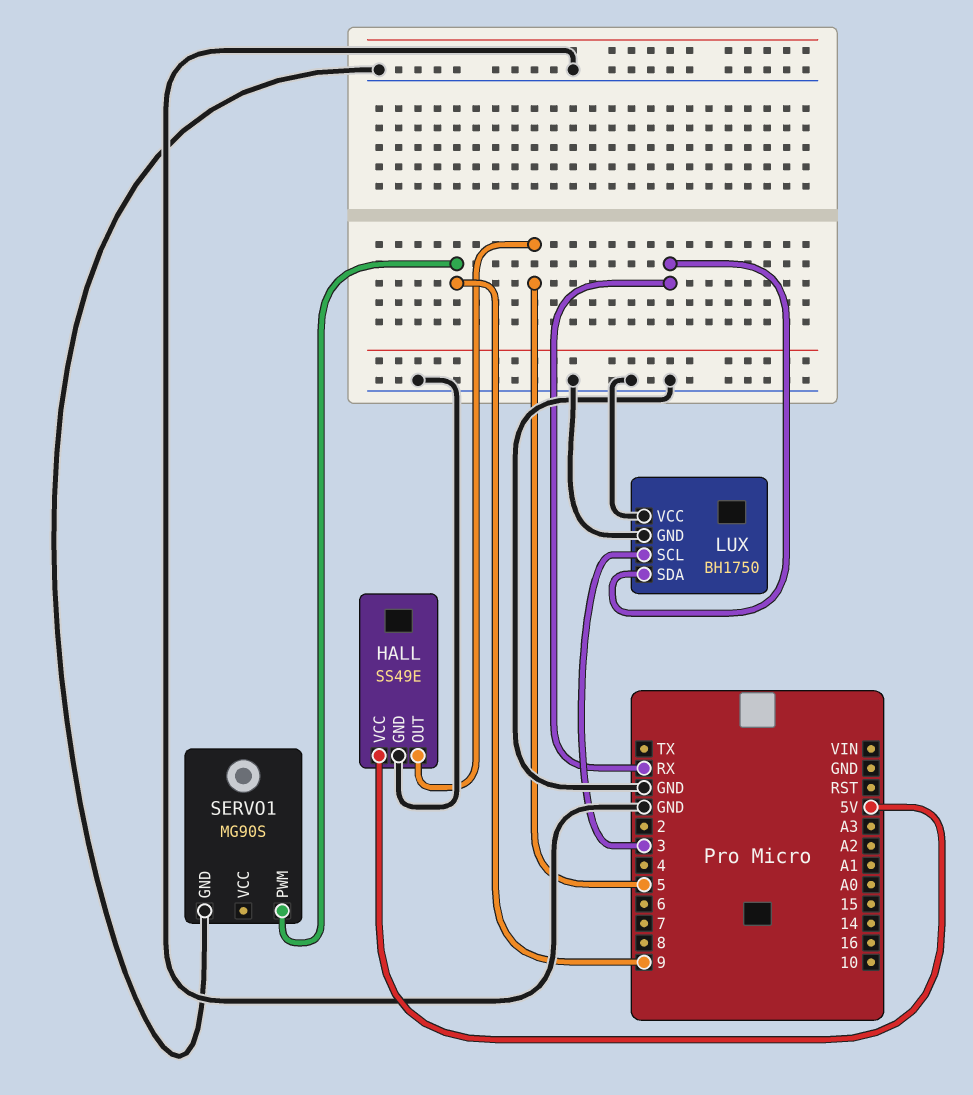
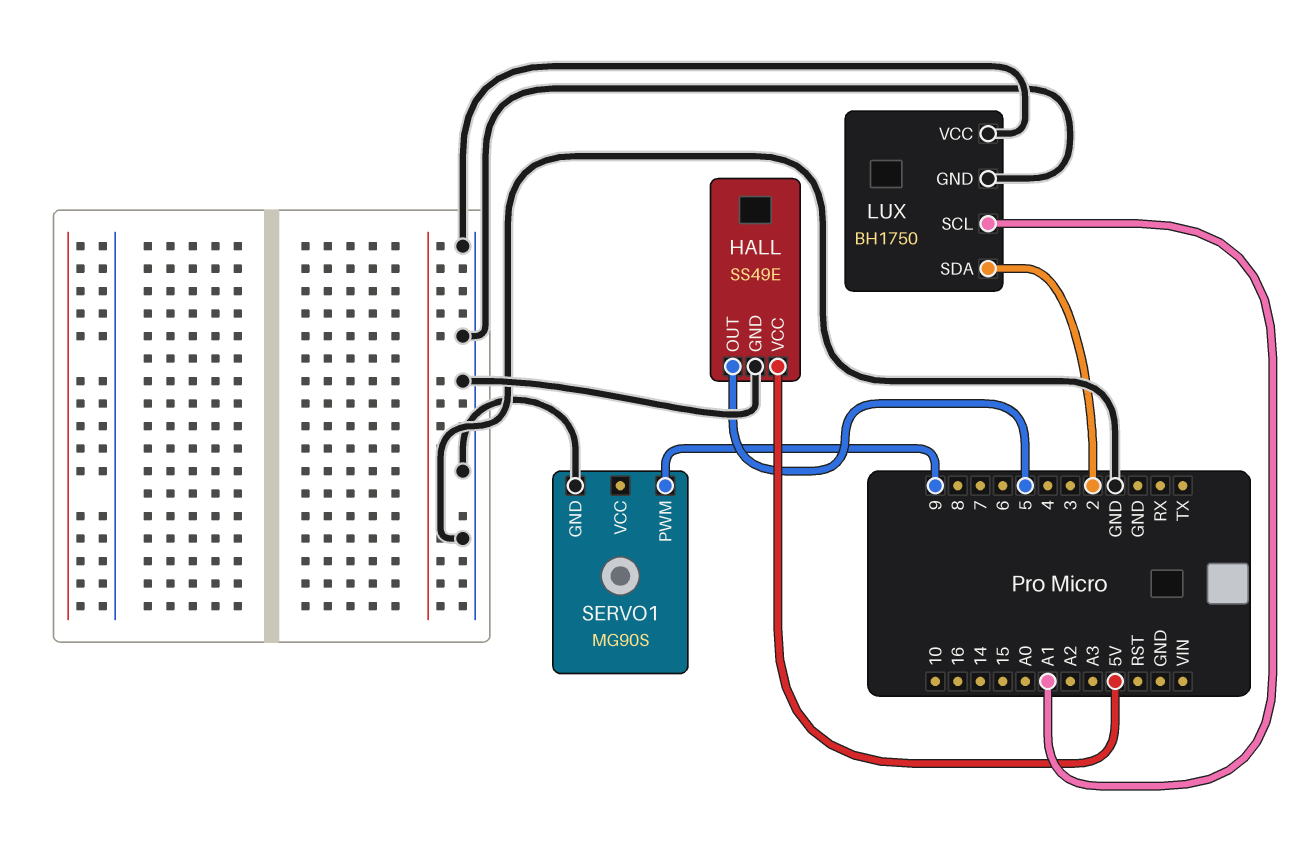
LUX pin SCL: 3 -> A1
LUX pin SDA: RX -> 2

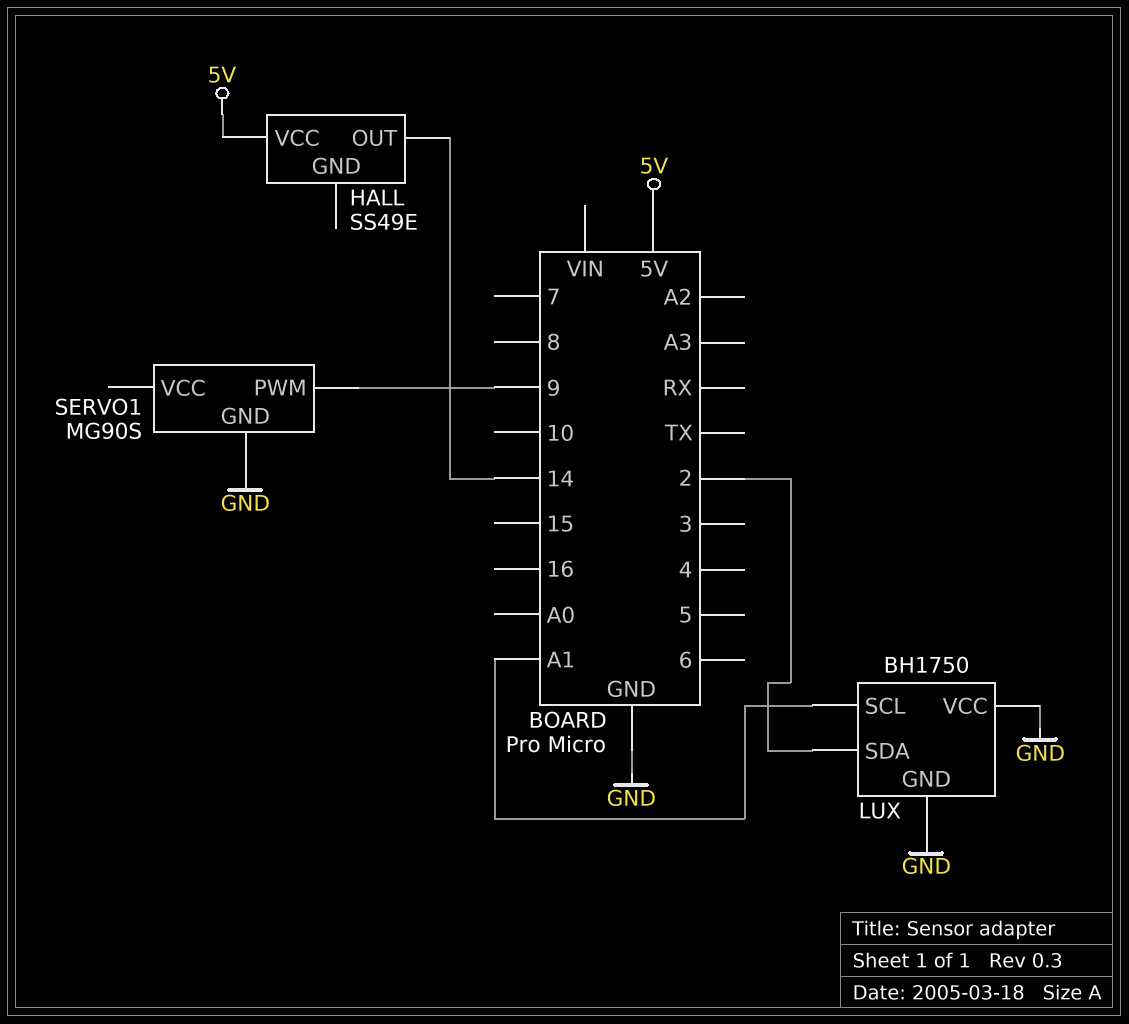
HALL pin GND: GND -> none
HALL pin OUT: 5 -> 14

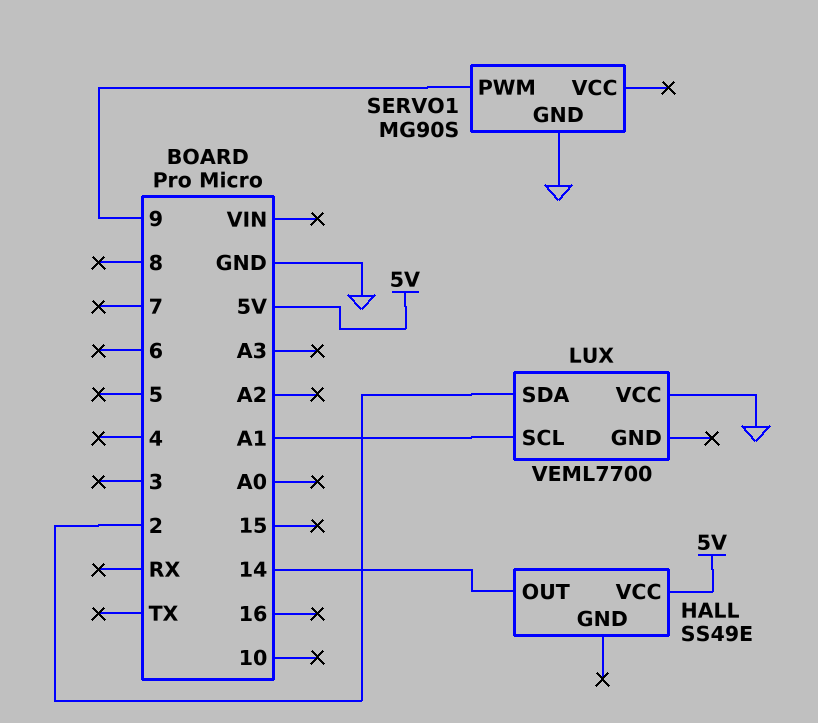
LUX: BH1750 -> VEML7700
LUX pin GND: GND -> none

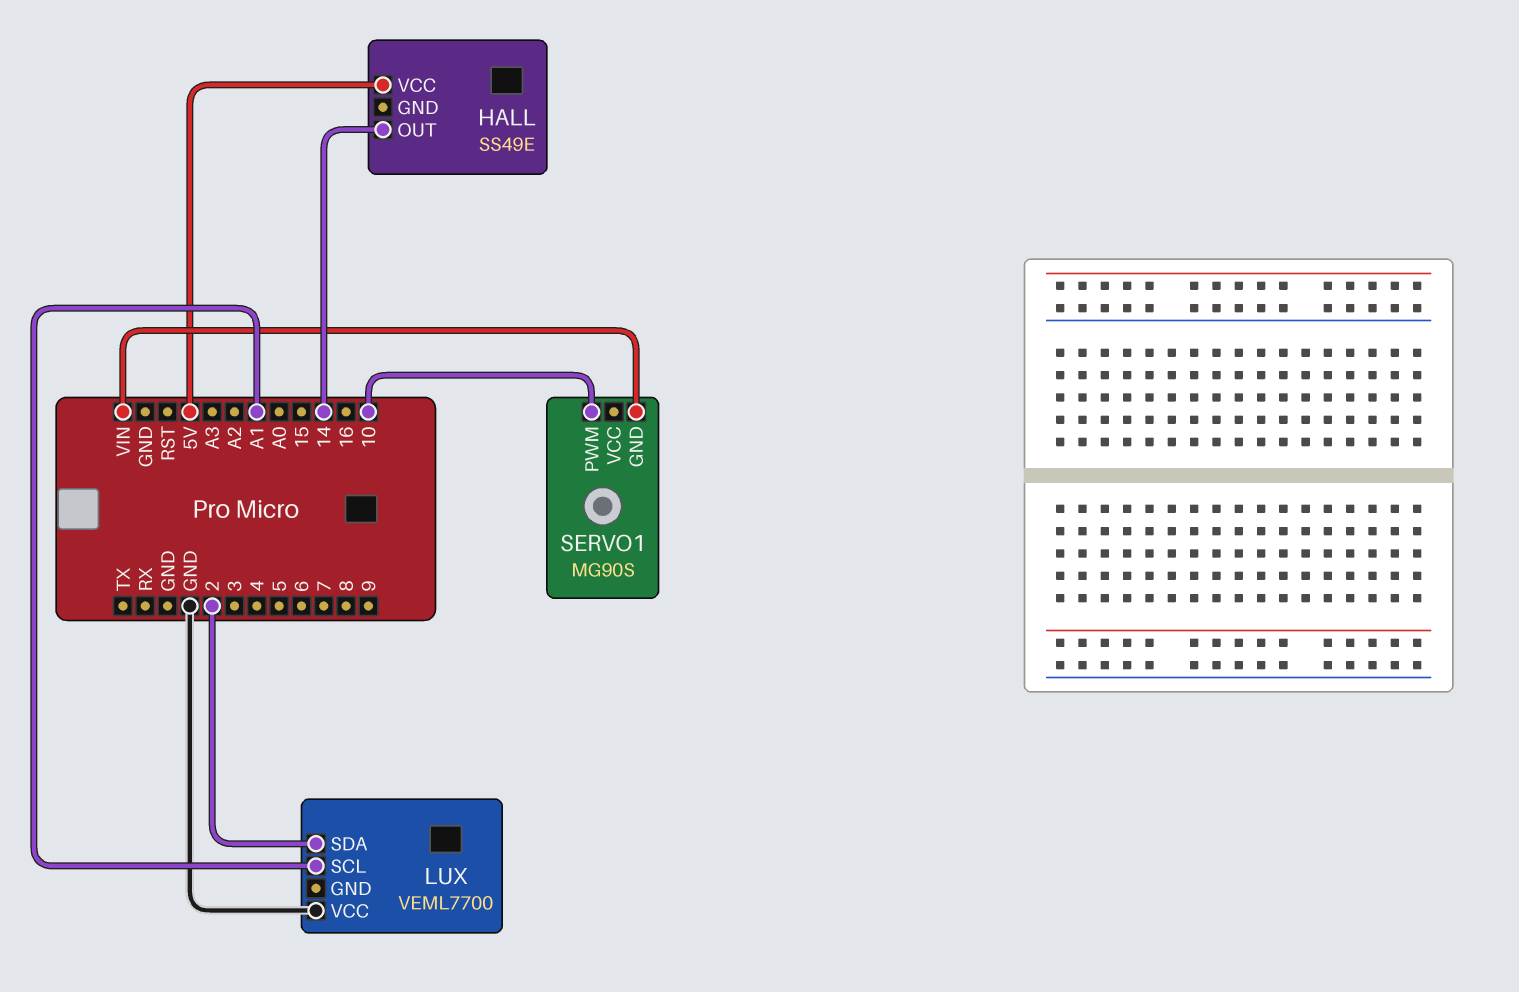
SERVO1 pin GND: GND -> VIN
SERVO1 pin PWM: 9 -> 10

